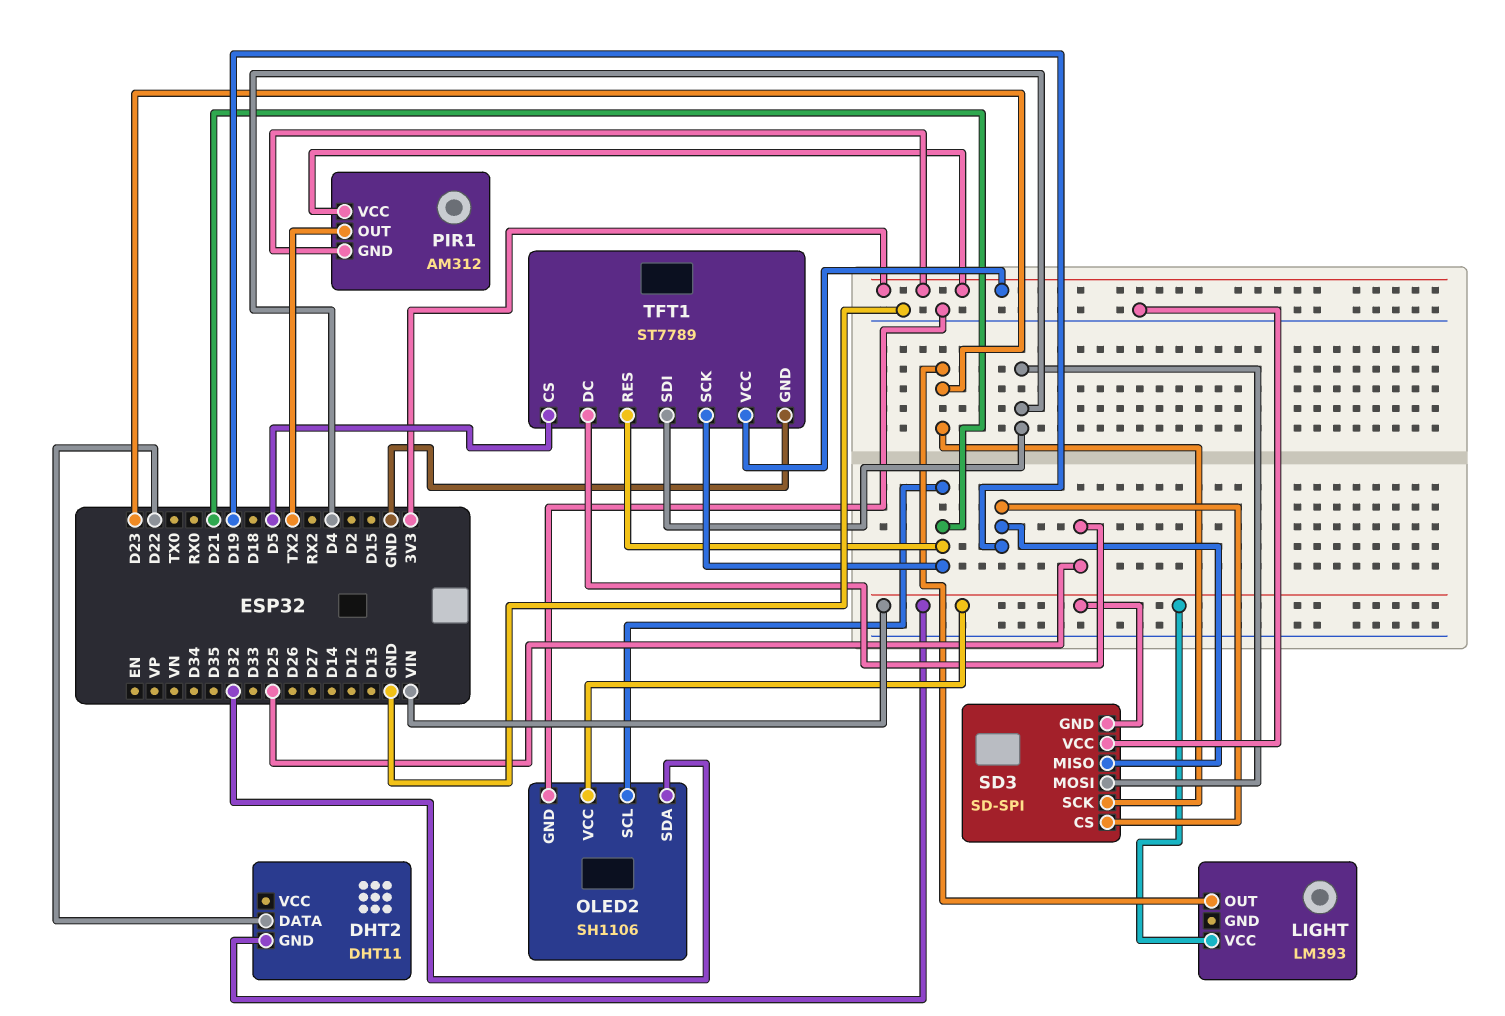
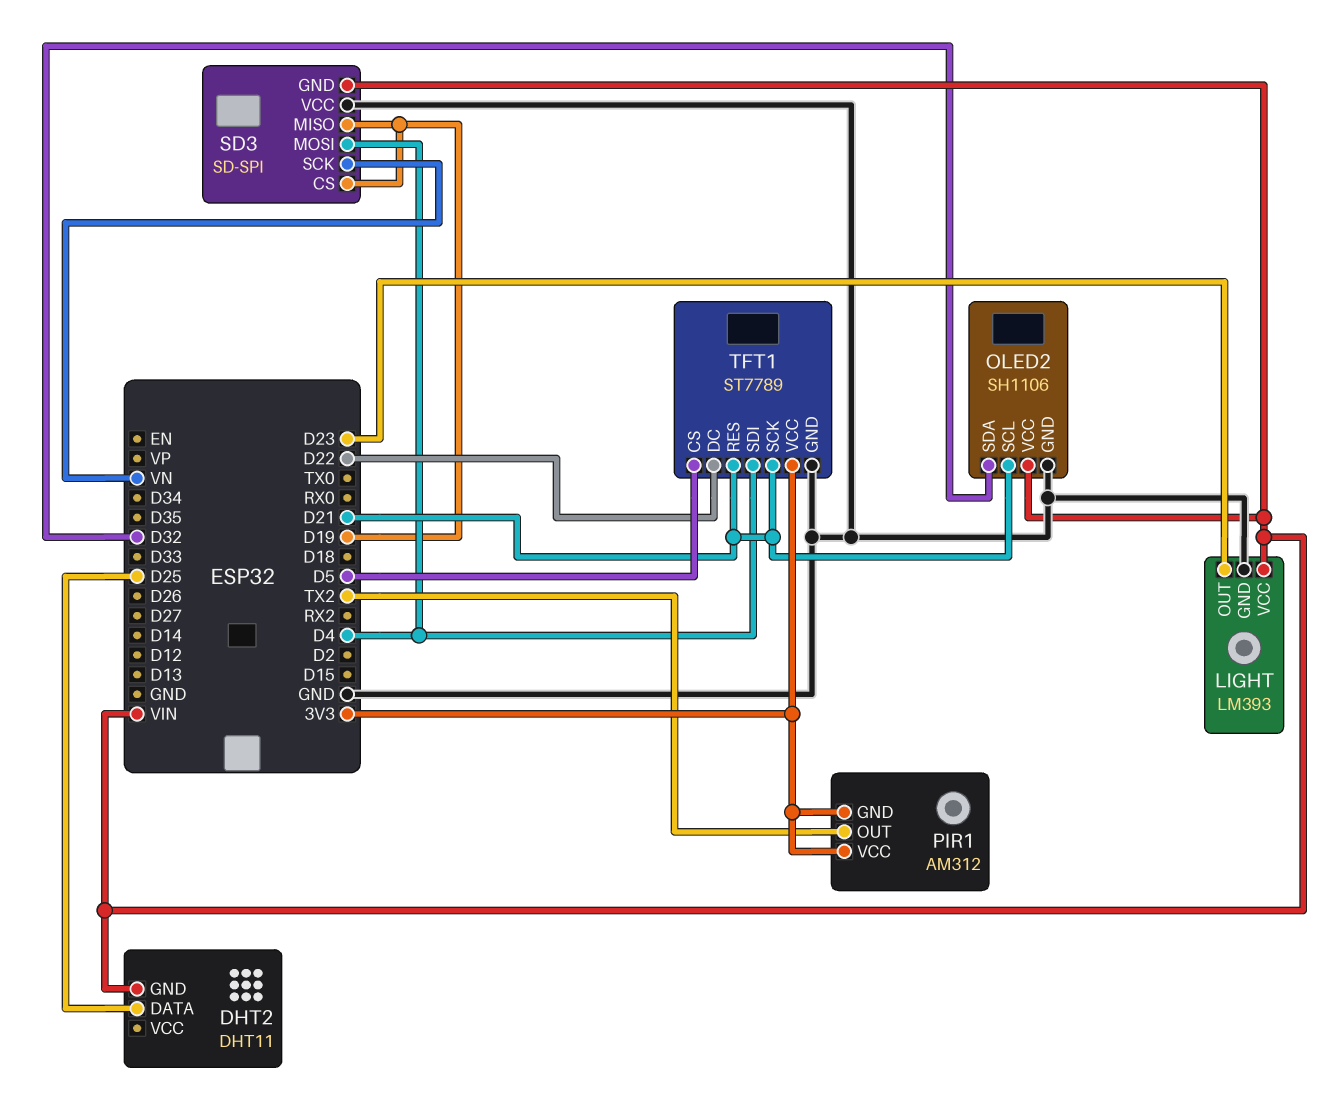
DHT2 pin DATA: D22 -> D25
LIGHT pin GND: none -> GND
SD3 pin SCK: D23 -> VN
TFT1 pin DC: D25 -> D22

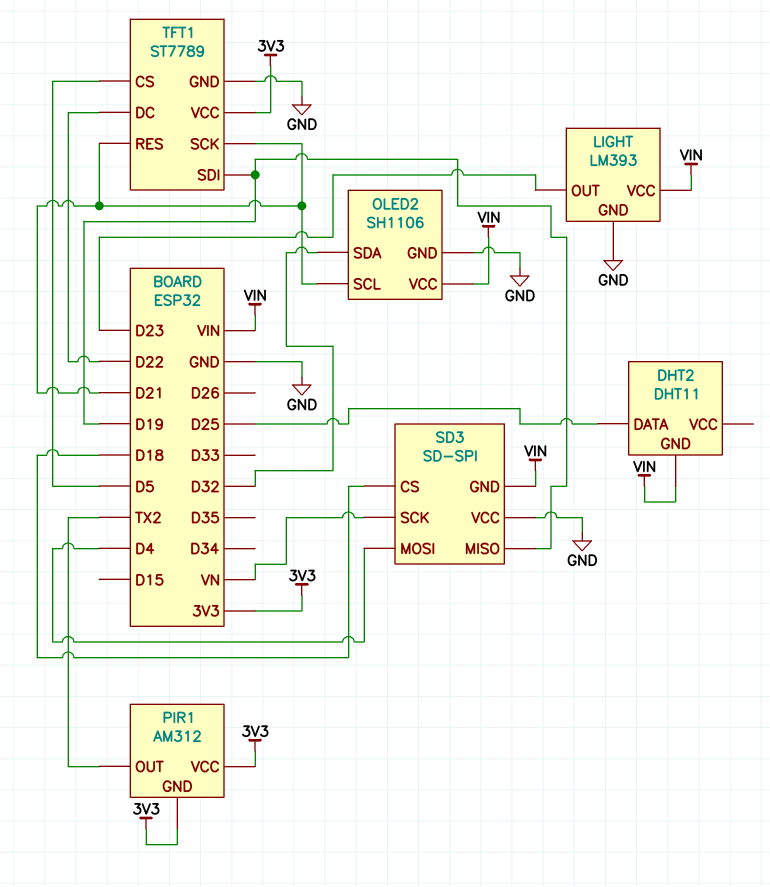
SD3 pin CS: D19 -> D18
TFT1 pin SDI: D4 -> D19

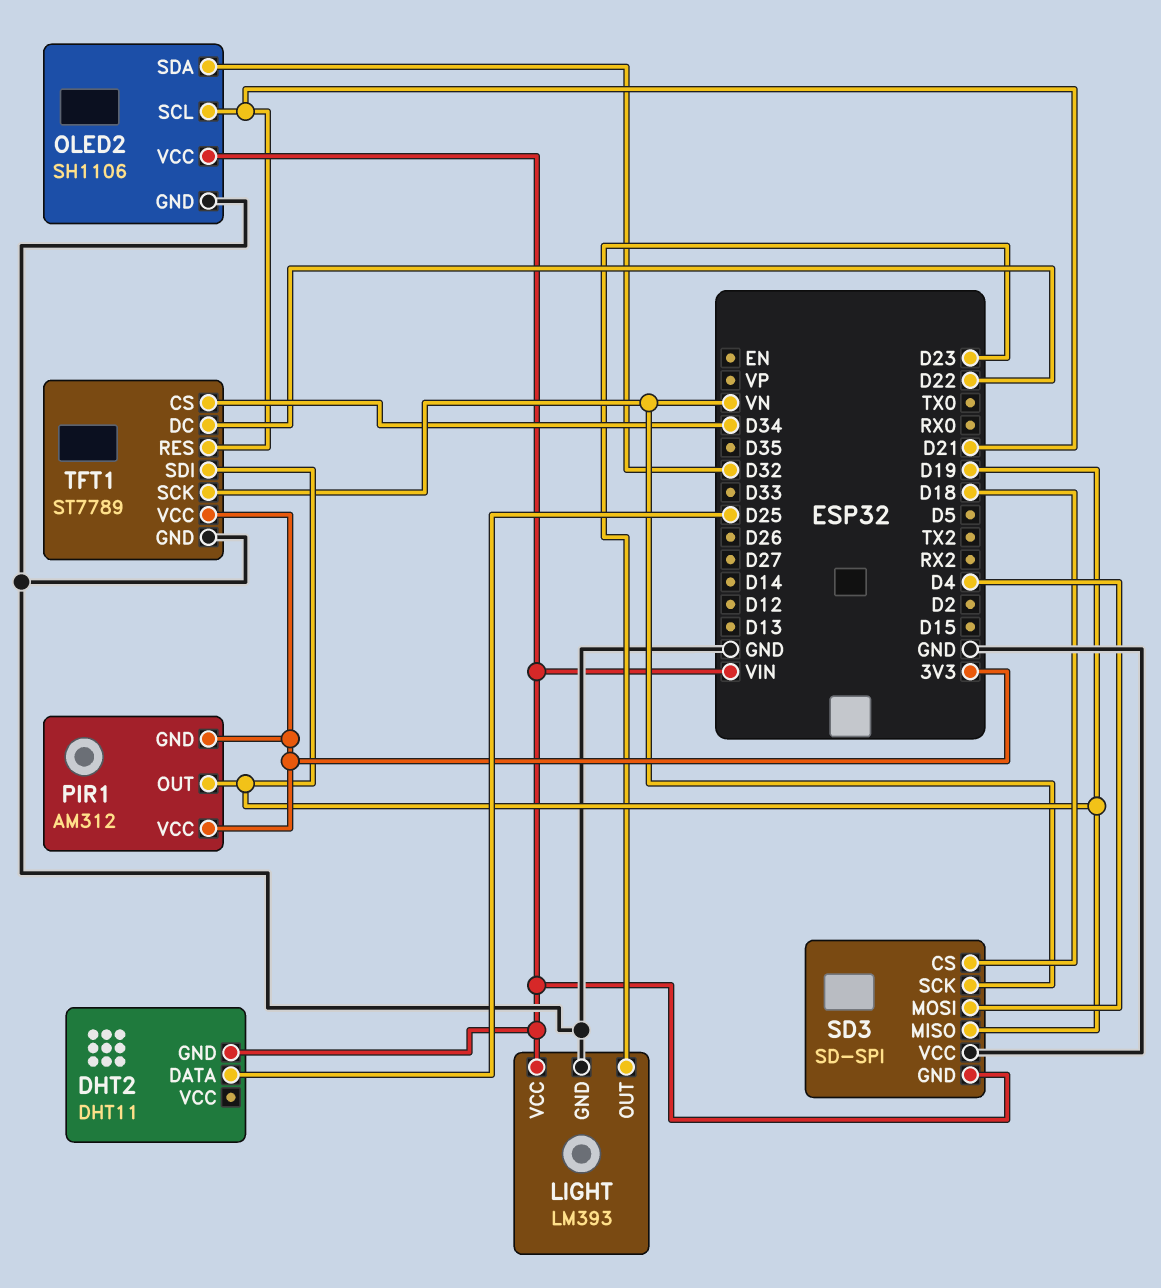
PIR1 pin OUT: TX2 -> D19
TFT1 pin CS: D5 -> D34
TFT1 pin SCK: D21 -> VN

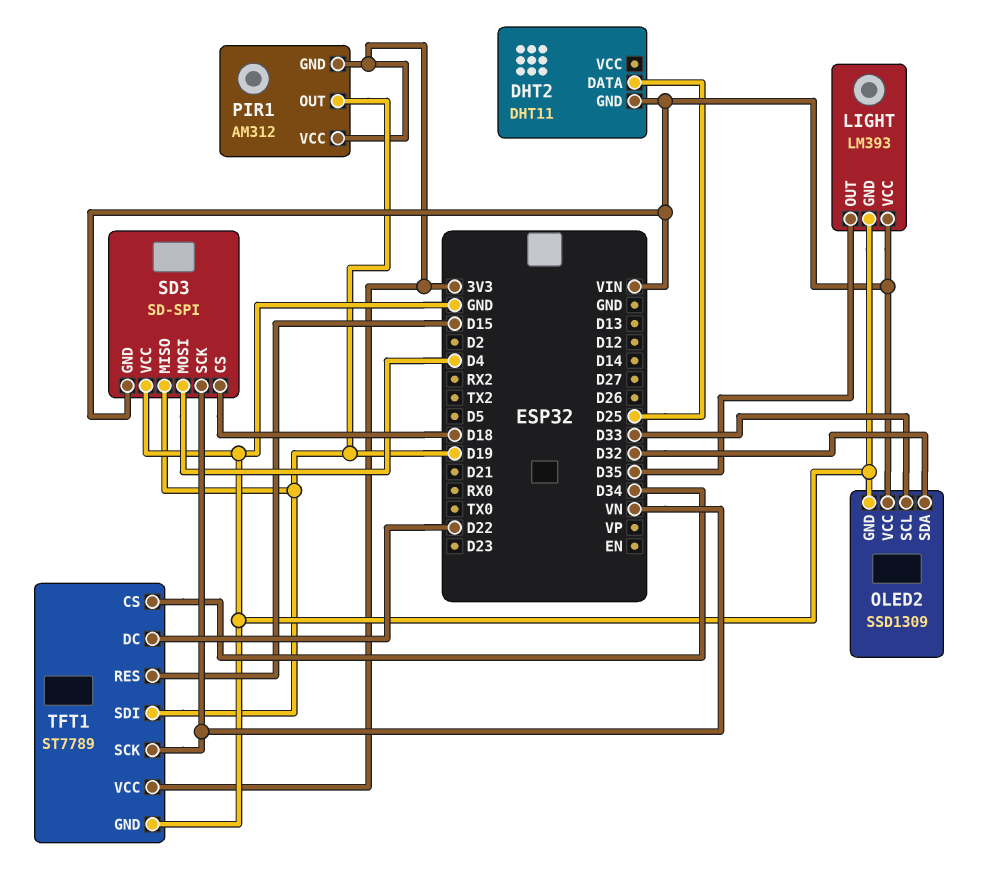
LIGHT pin OUT: D23 -> D35
OLED2: SH1106 -> SSD1309
OLED2 pin SCL: D21 -> D33
TFT1 pin RES: D21 -> D15

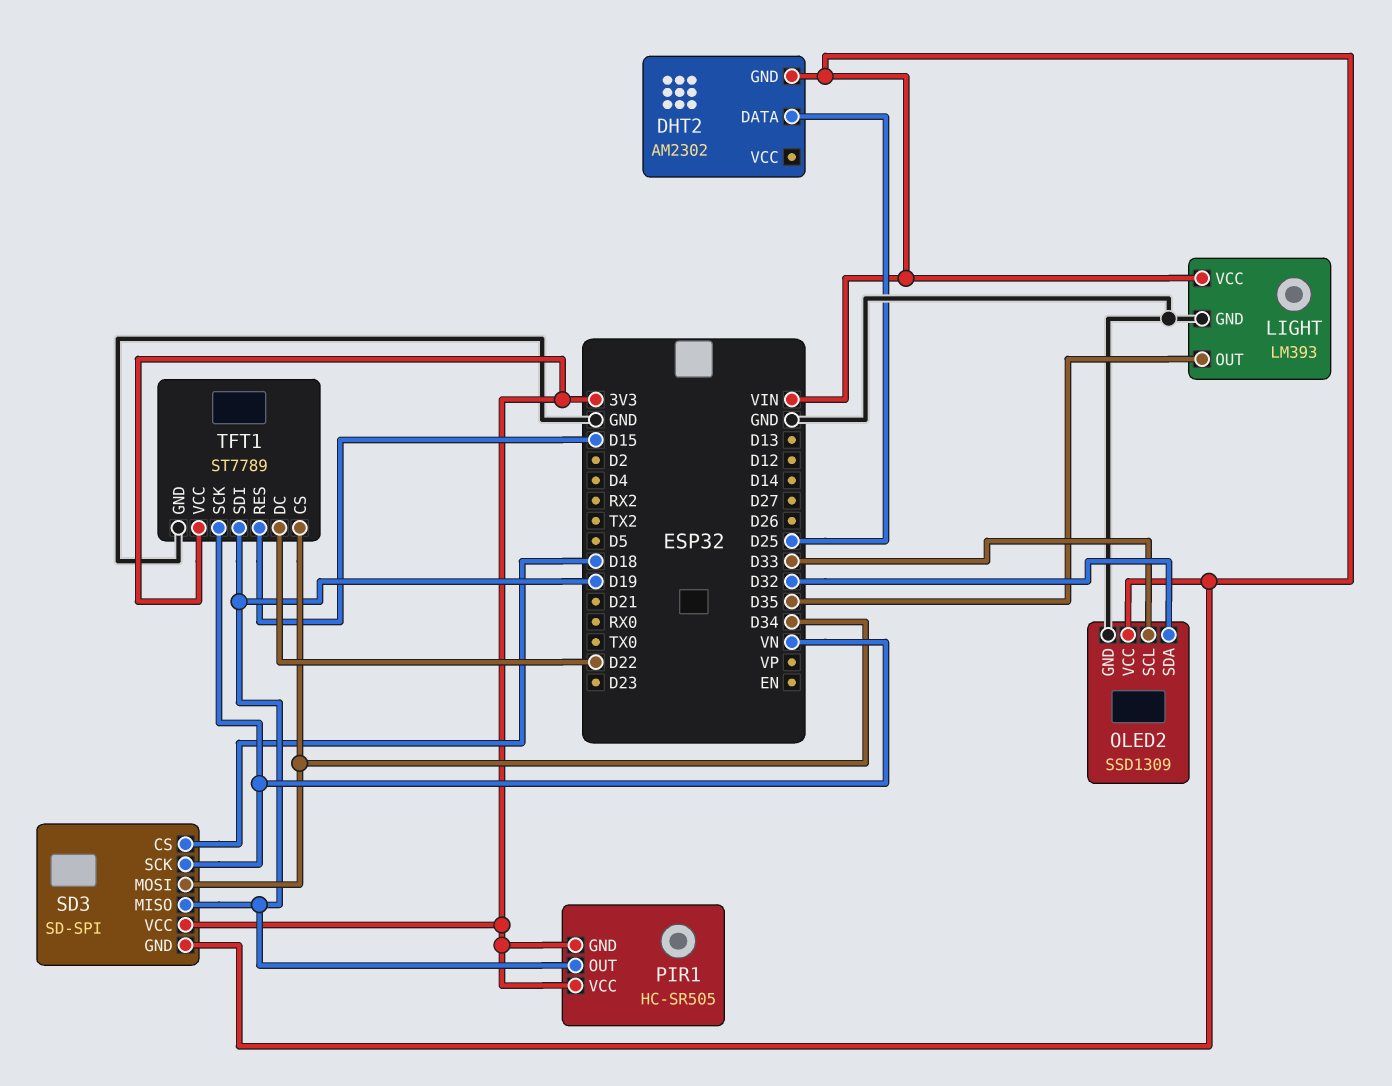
DHT2: DHT11 -> AM2302
PIR1: AM312 -> HC-SR505
SD3 pin MOSI: D4 -> D34
SD3 pin VCC: GND -> 3V3

